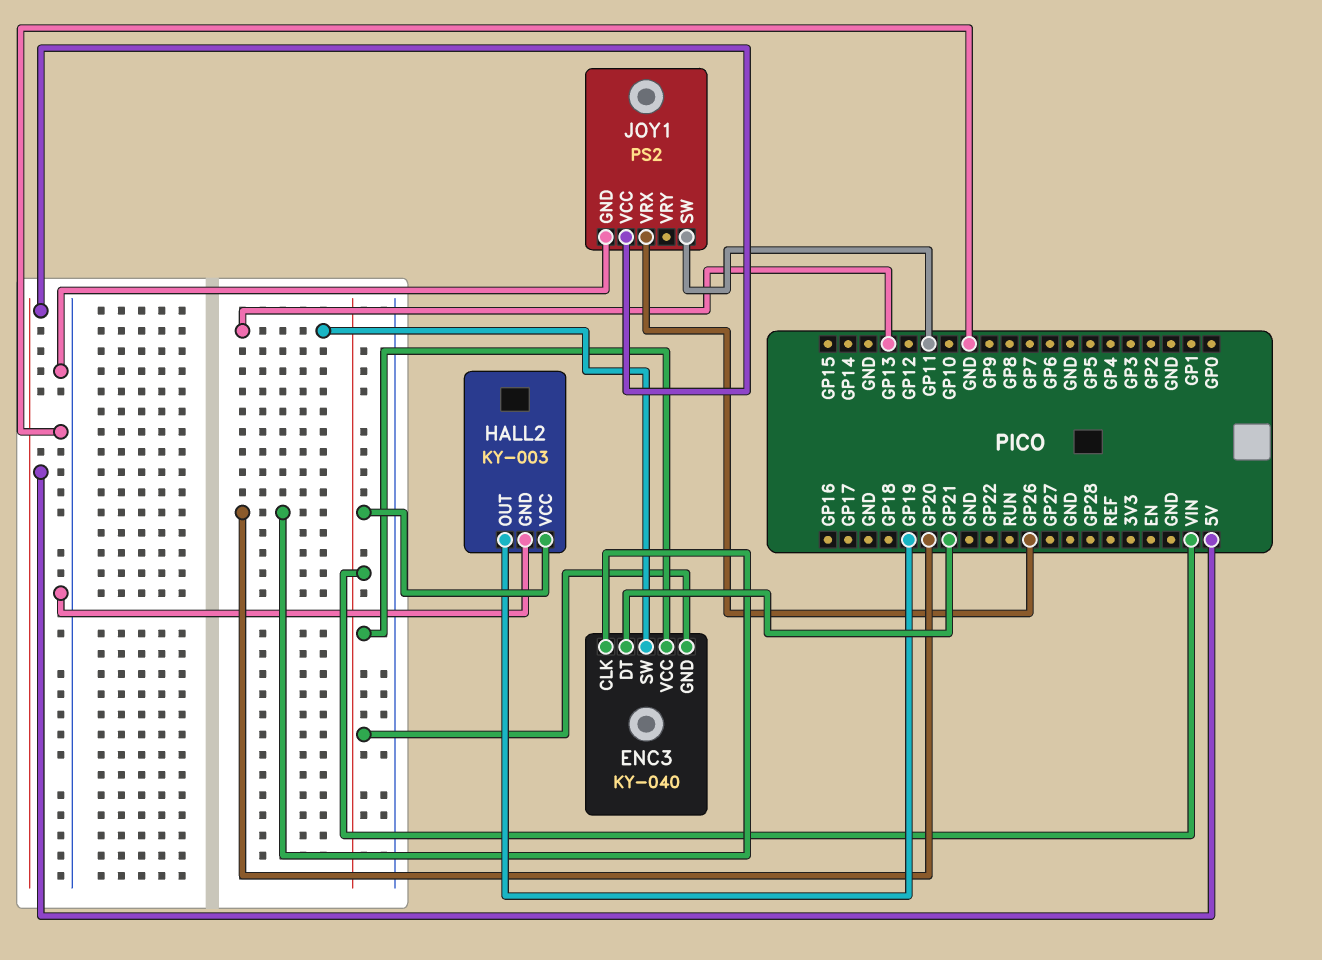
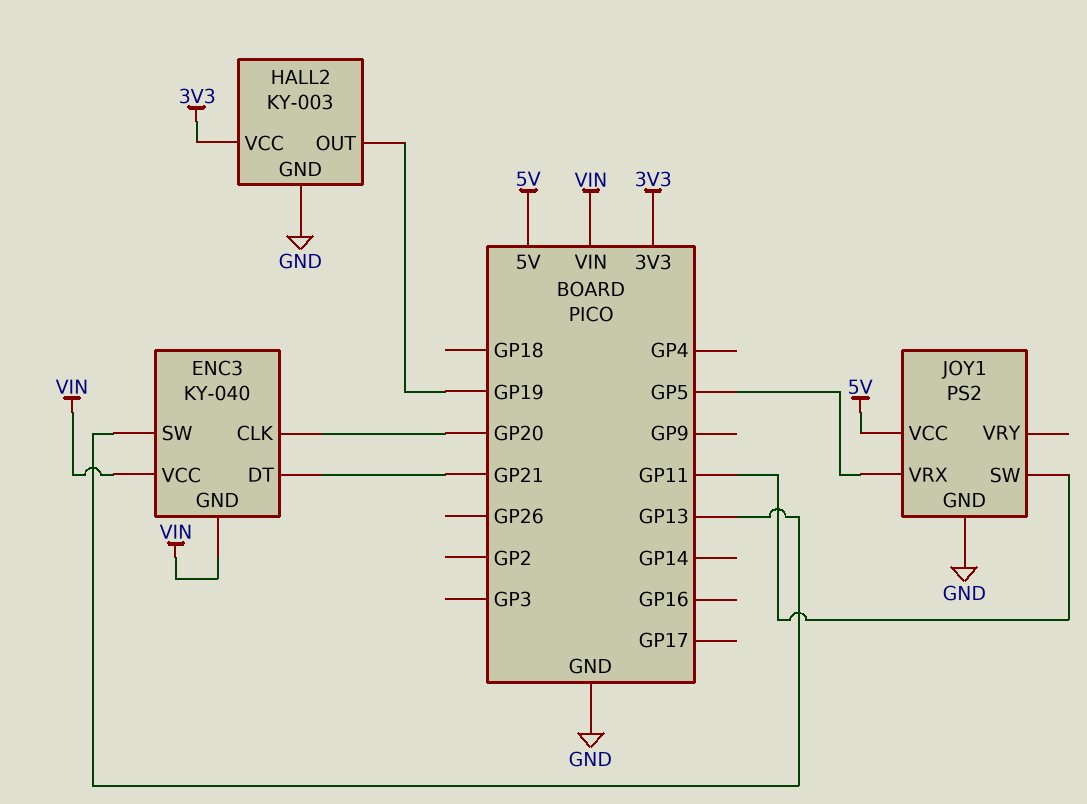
HALL2 pin VCC: VIN -> 3V3
JOY1 pin VRX: GP26 -> GP5

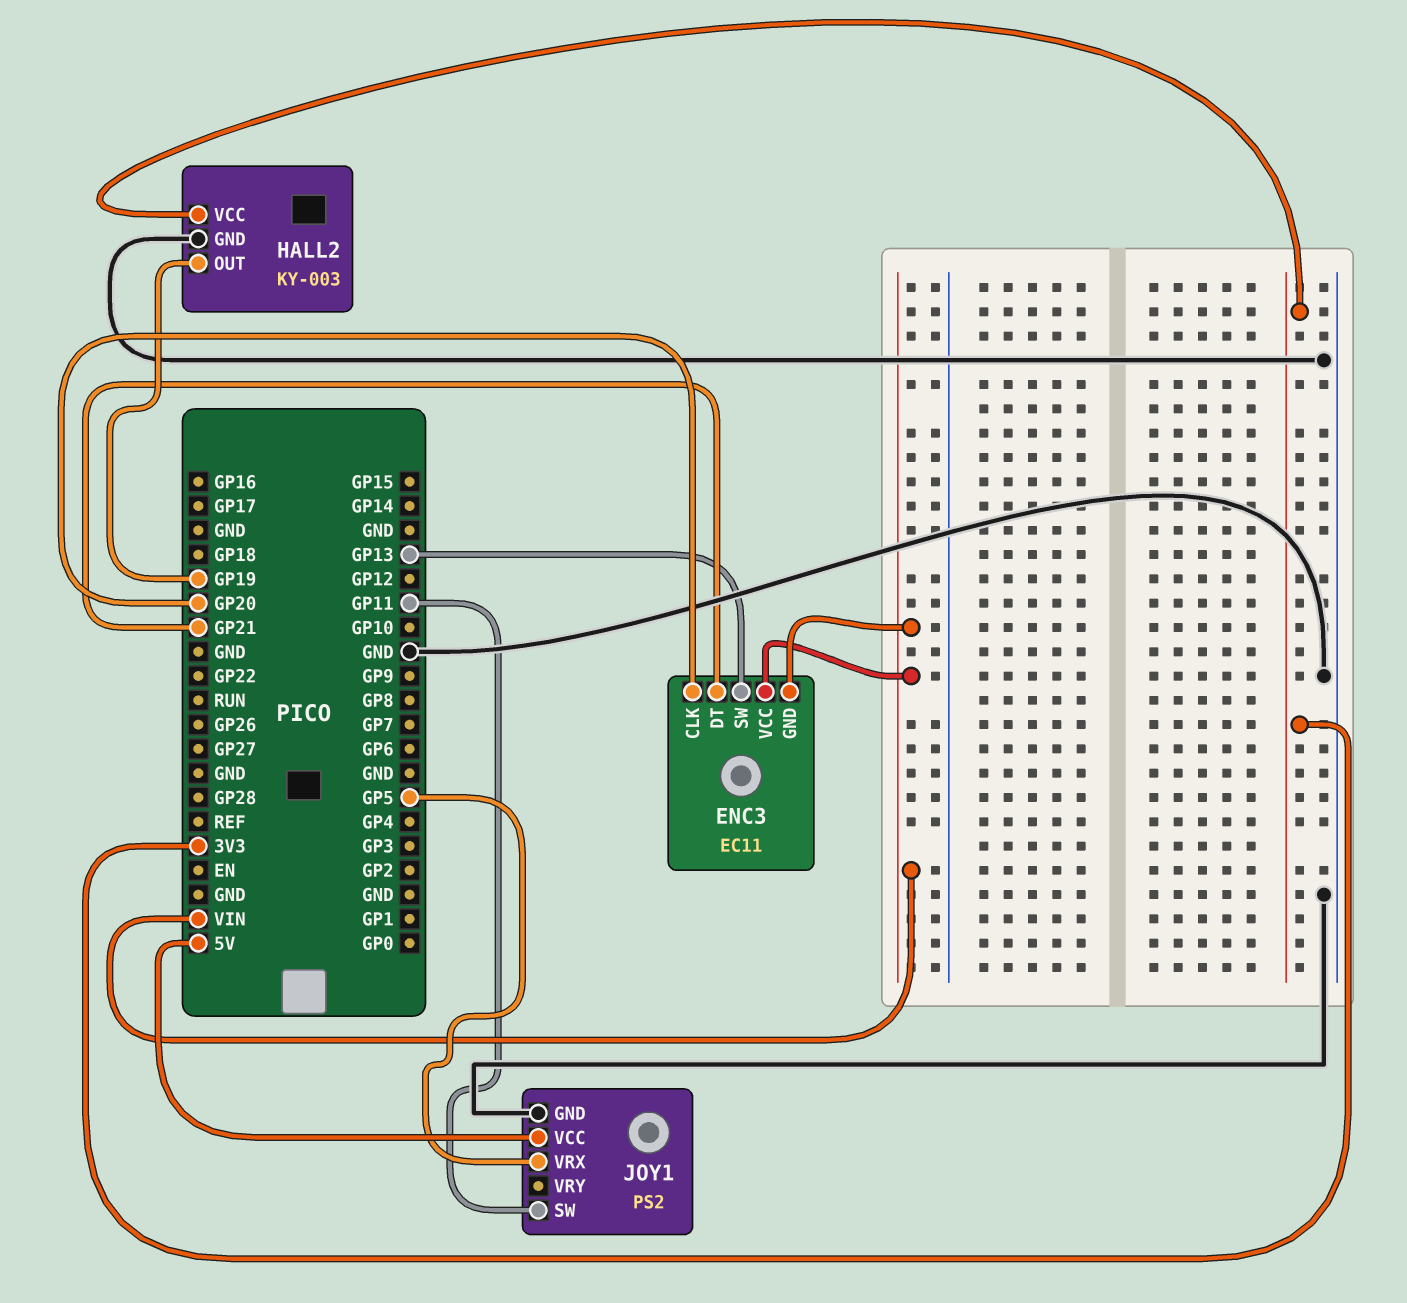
ENC3: KY-040 -> EC11

